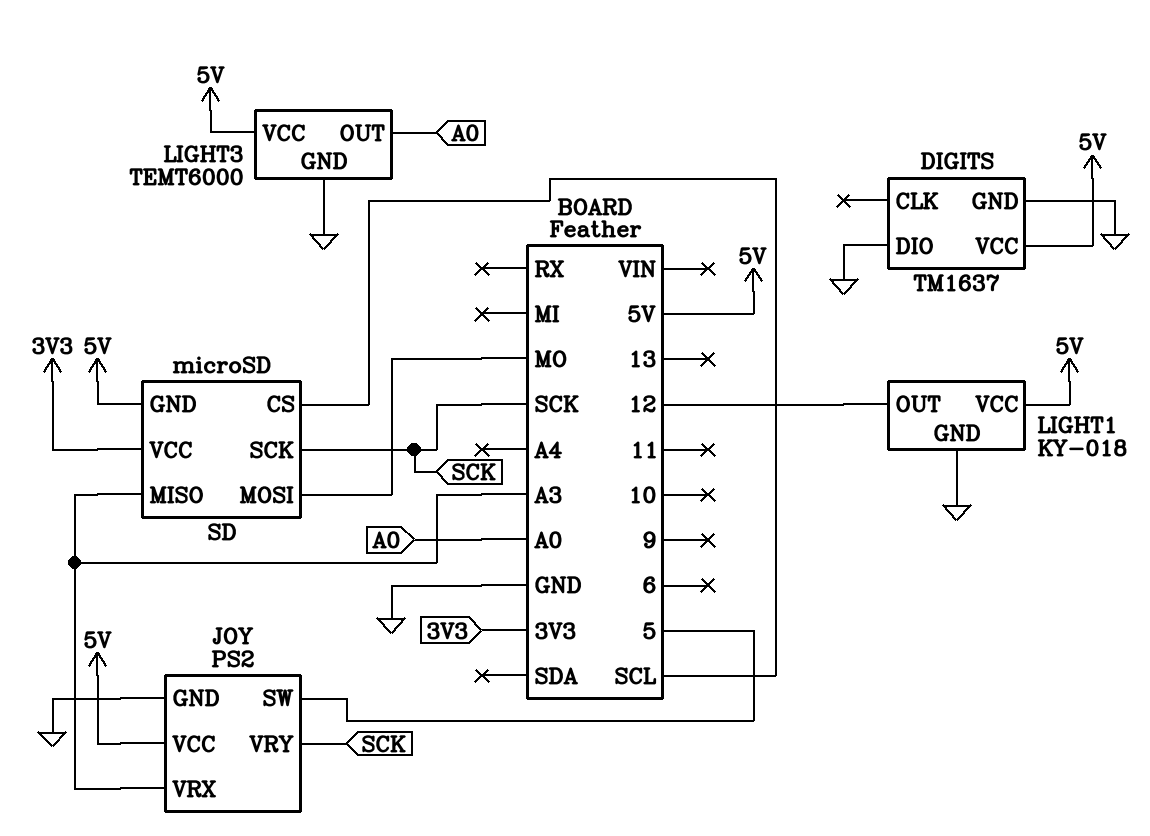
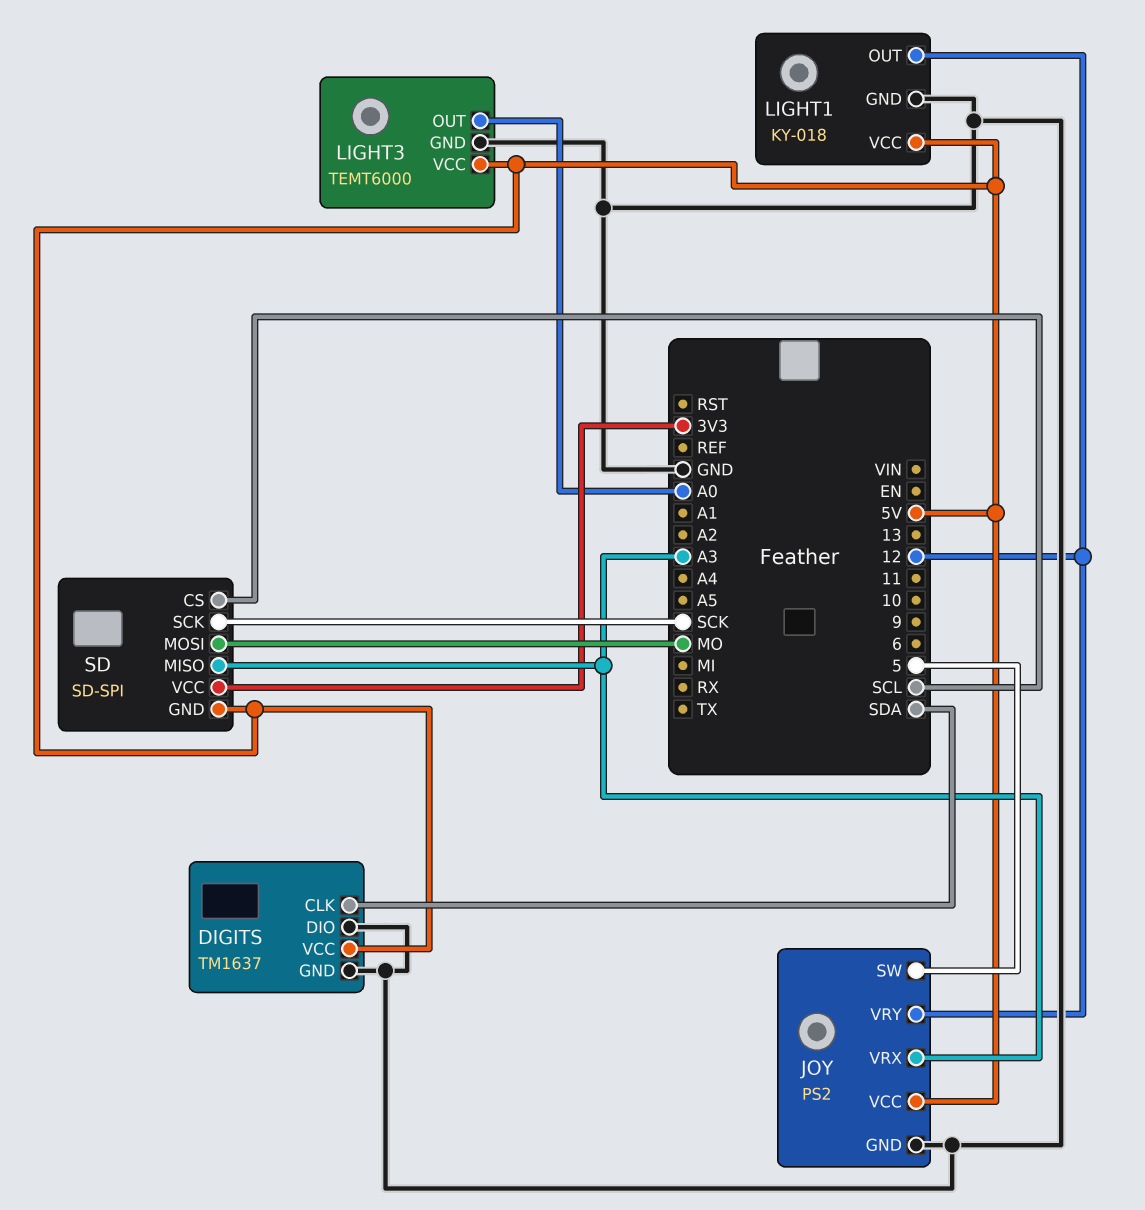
DIGITS pin CLK: none -> SDA
JOY pin VRY: SCK -> 12
SD: microSD -> SD-SPI

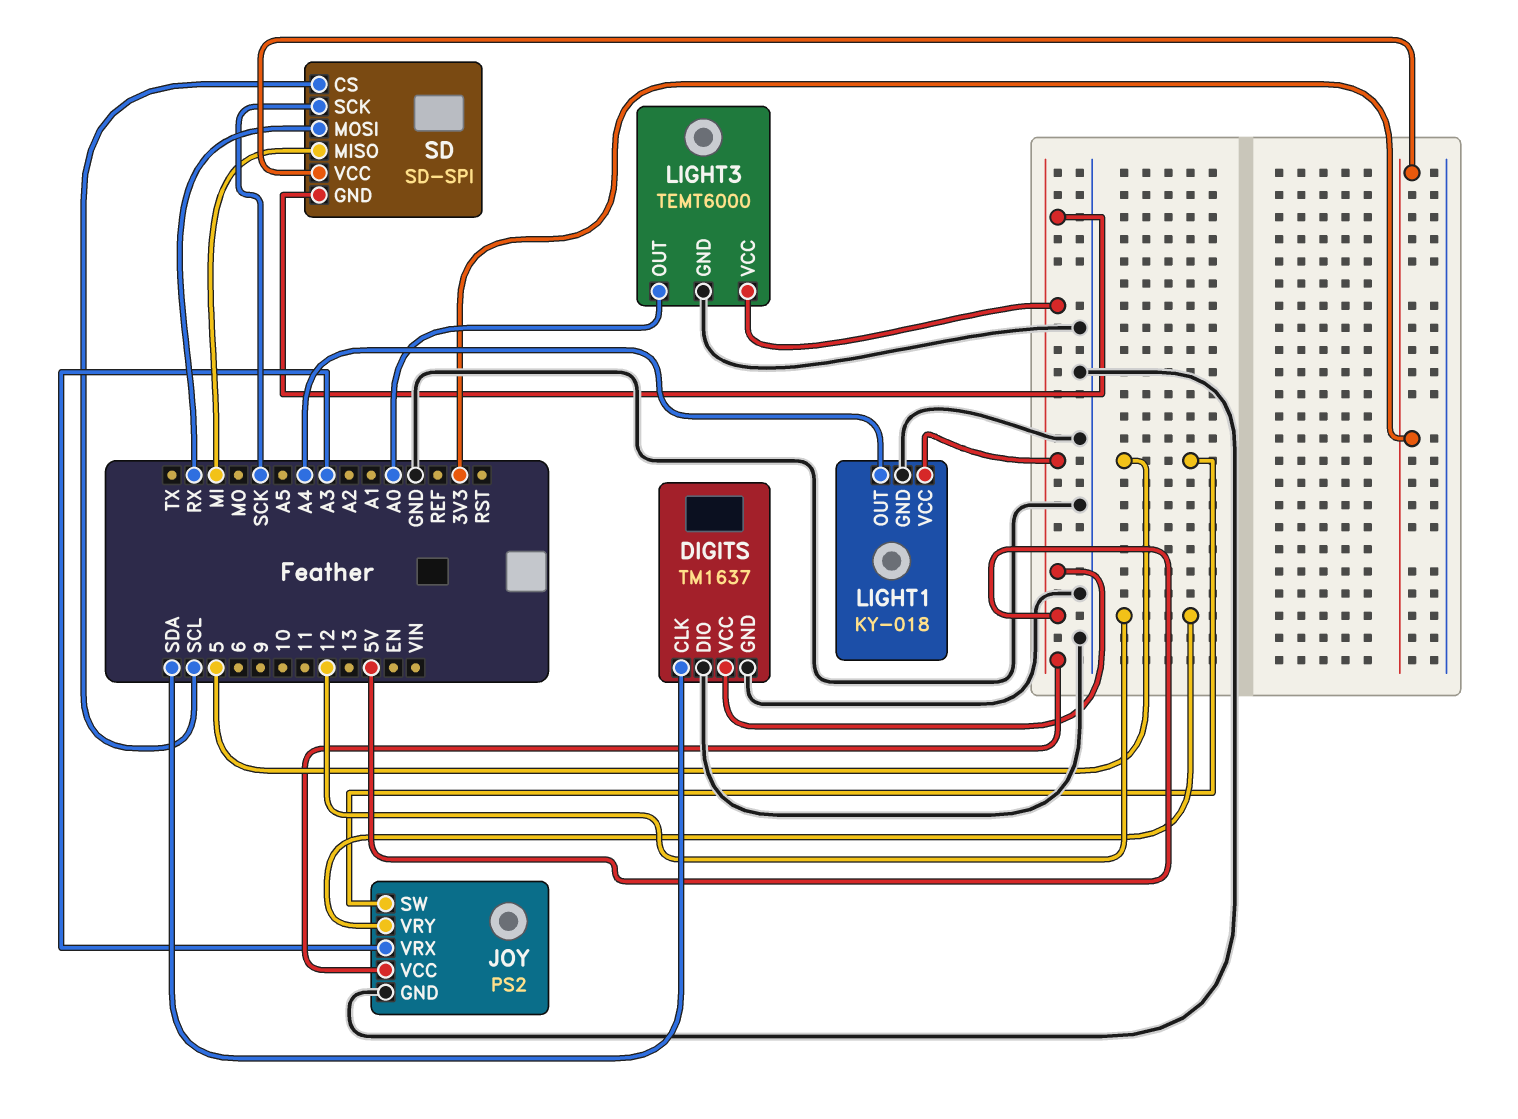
LIGHT1 pin OUT: 12 -> A4
SD pin MISO: A3 -> MI
SD pin MOSI: MO -> RX

